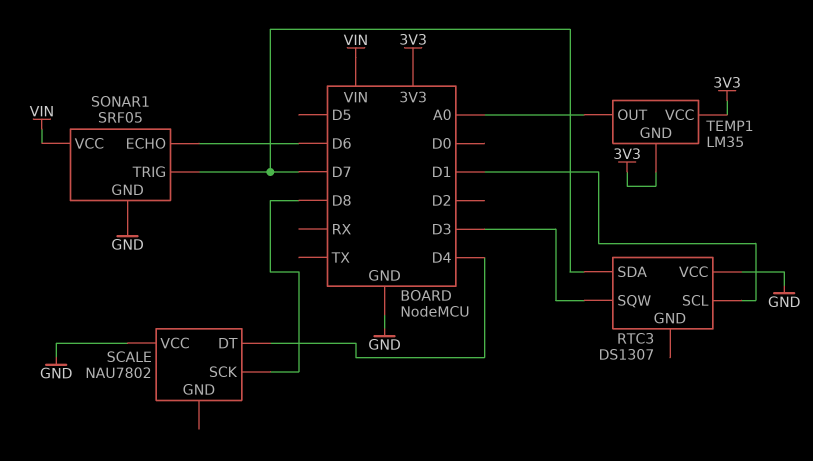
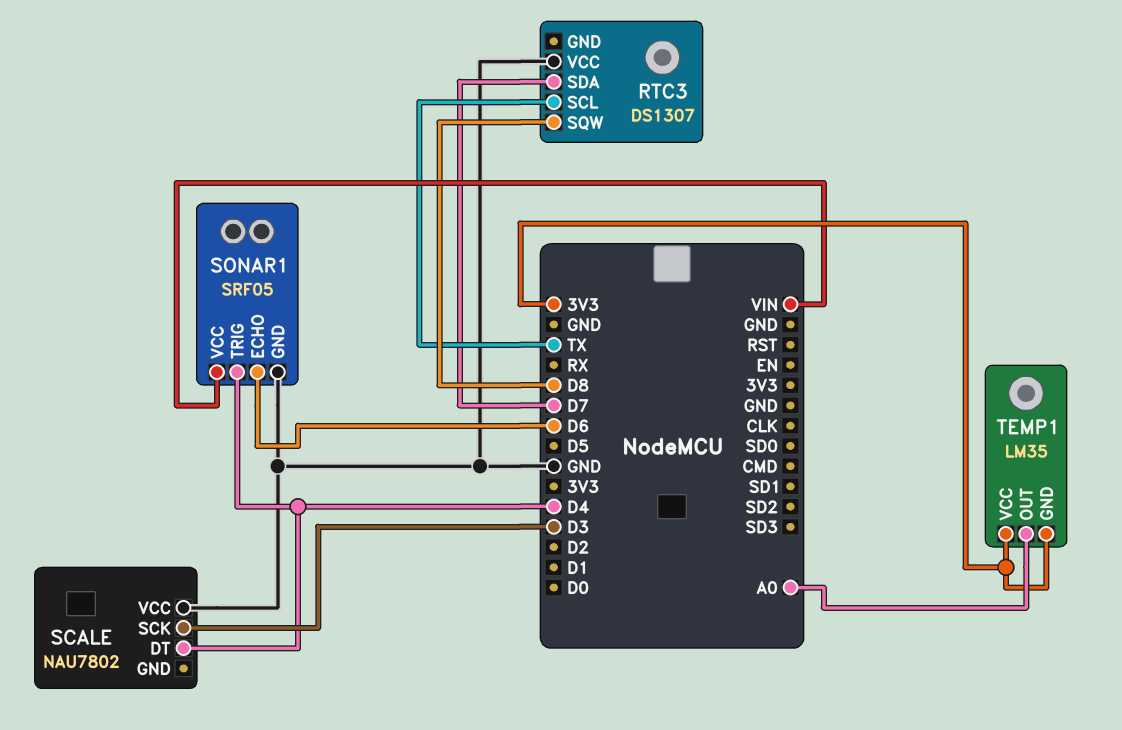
RTC3 pin SCL: D1 -> TX
RTC3 pin SQW: D3 -> D8
SCALE pin SCK: D8 -> D3
SONAR1 pin TRIG: D7 -> D4

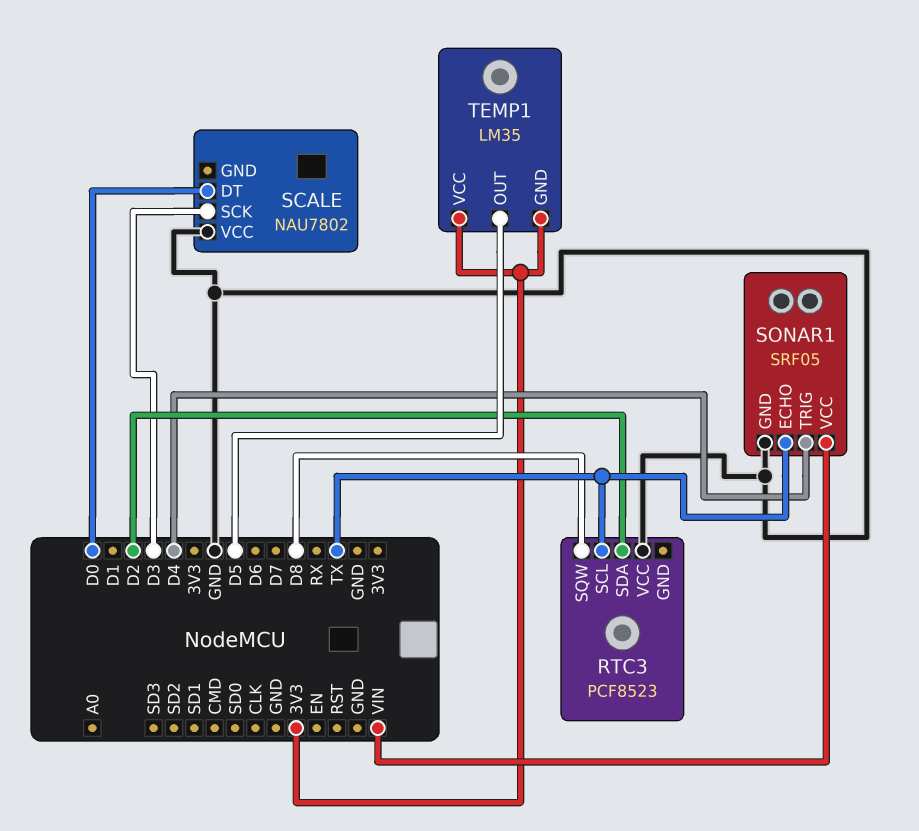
RTC3: DS1307 -> PCF8523
RTC3 pin SDA: D7 -> D2
SCALE pin DT: D4 -> D0
SONAR1 pin ECHO: D6 -> TX
TEMP1 pin OUT: A0 -> D5

